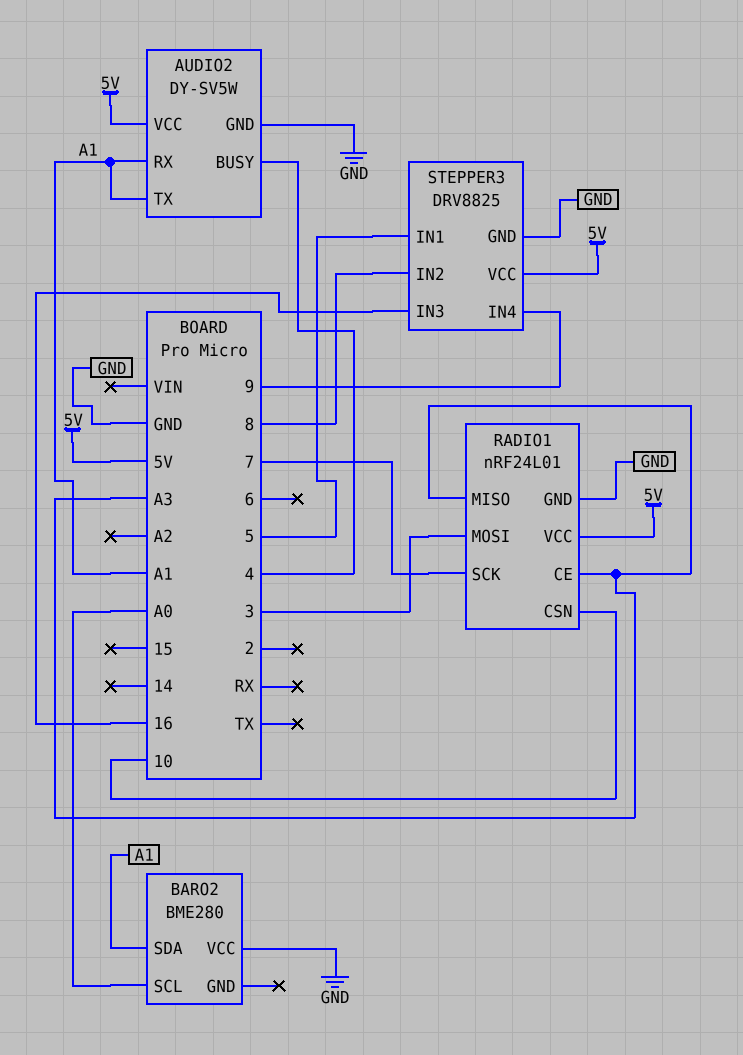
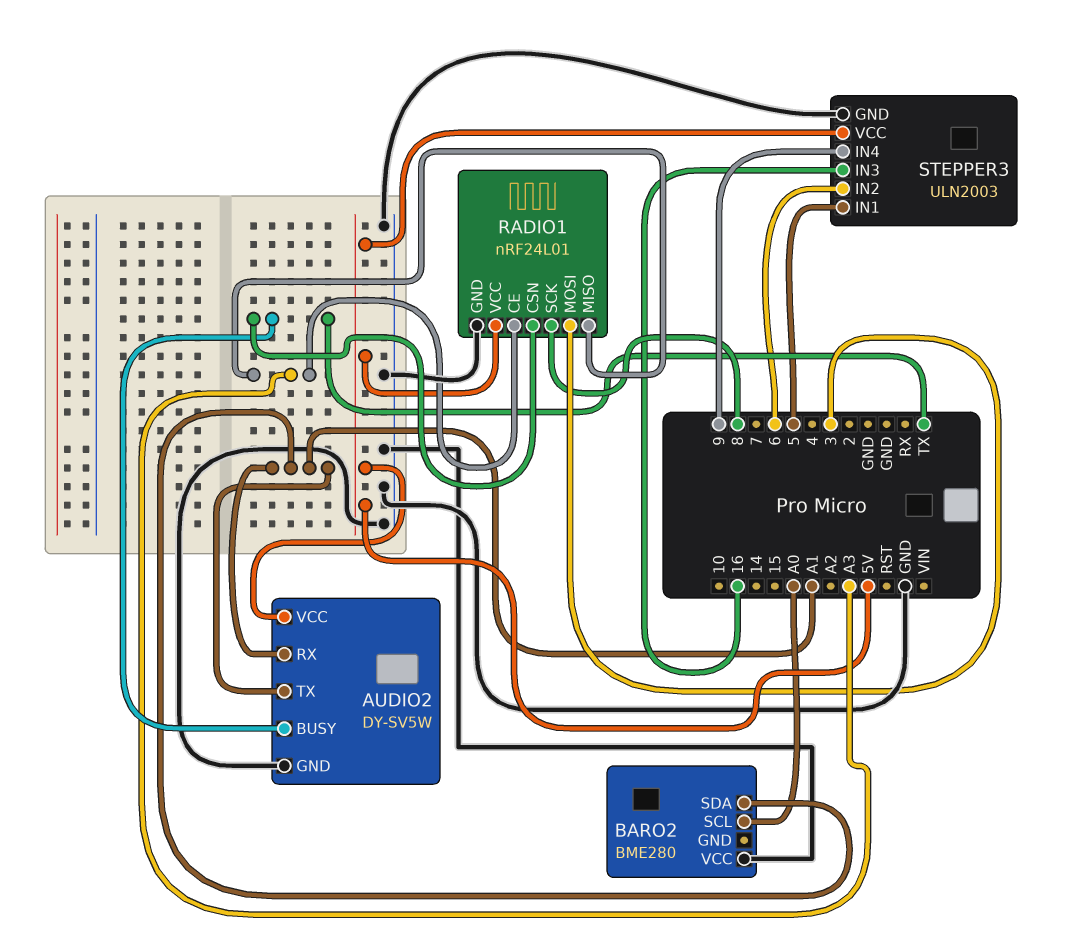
AUDIO2 pin BUSY: 4 -> TX
RADIO1 pin CSN: 10 -> TX
RADIO1 pin SCK: 7 -> 8
STEPPER3: DRV8825 -> ULN2003
STEPPER3 pin IN2: 8 -> 6

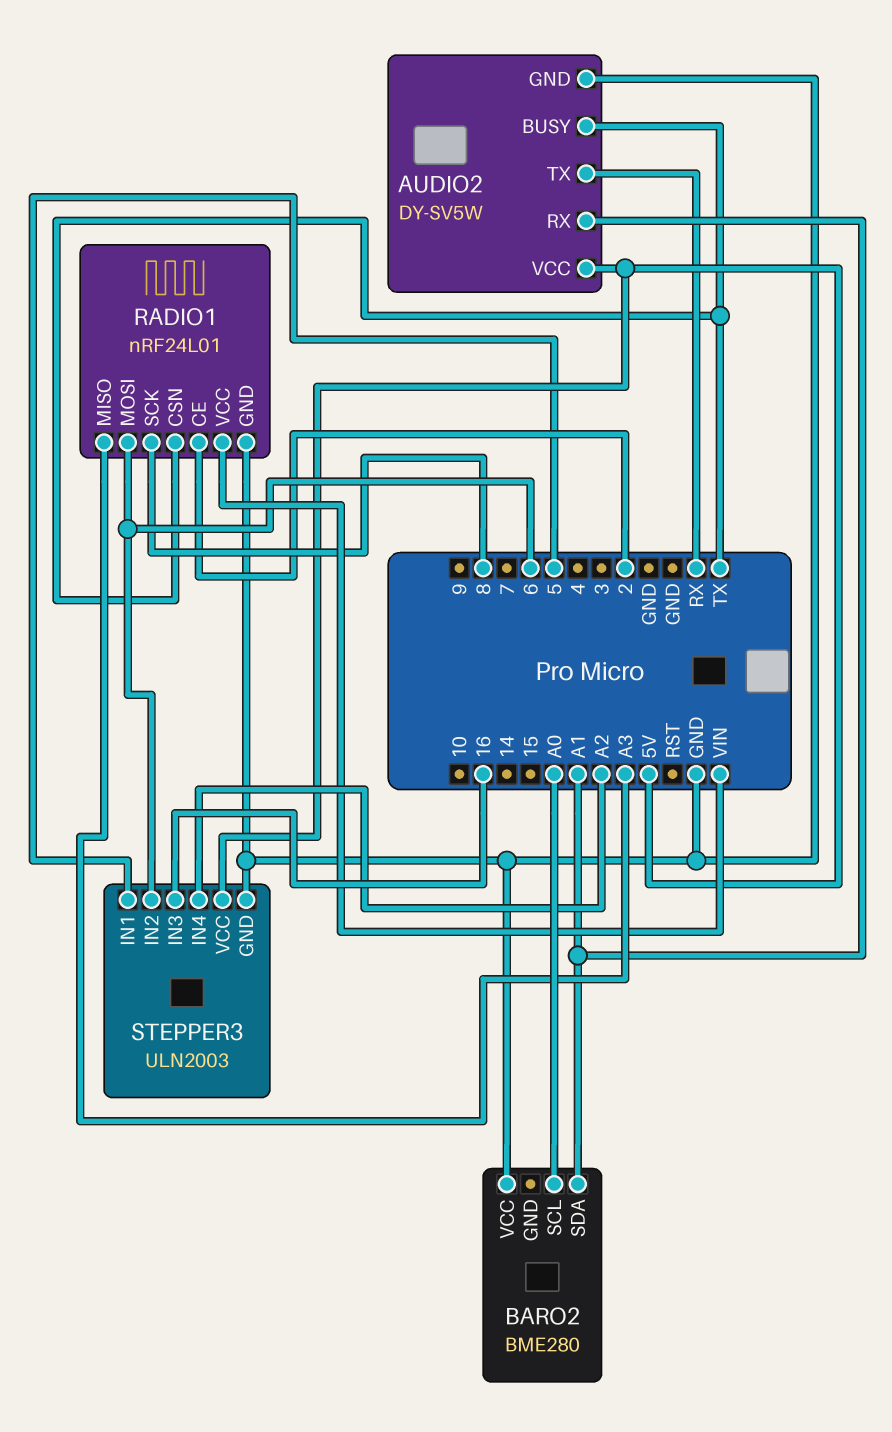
AUDIO2 pin TX: A1 -> RX
RADIO1 pin CE: A3 -> 2
RADIO1 pin MOSI: 3 -> 6
RADIO1 pin VCC: 5V -> VIN
STEPPER3 pin IN4: 9 -> A2

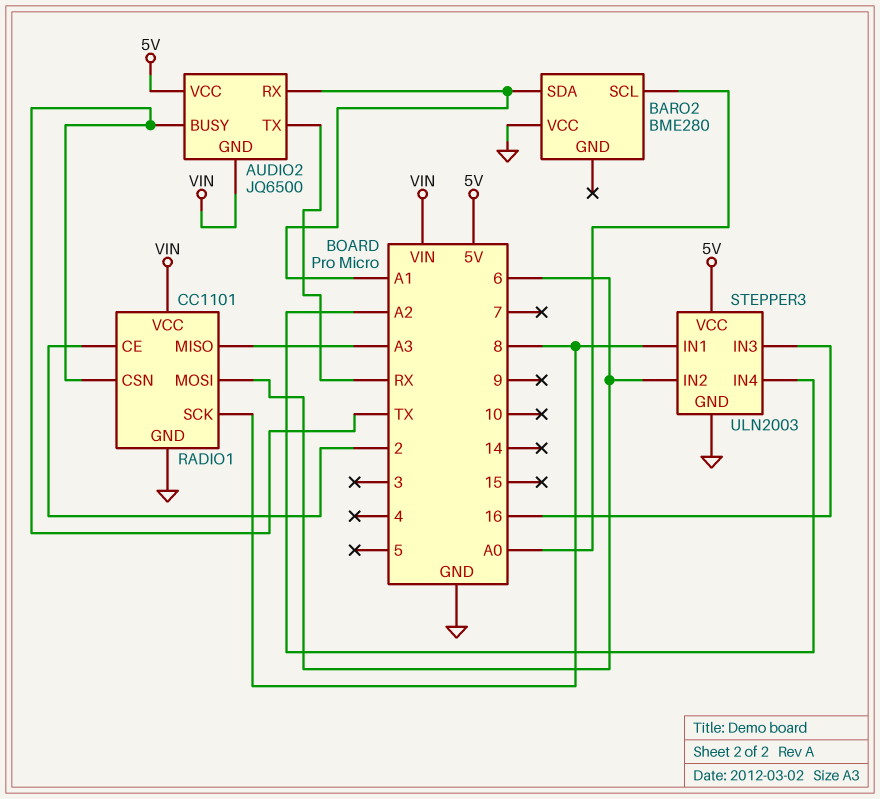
AUDIO2: DY-SV5W -> JQ6500
AUDIO2 pin GND: GND -> VIN
RADIO1: nRF24L01 -> CC1101
STEPPER3 pin IN1: 5 -> 8

